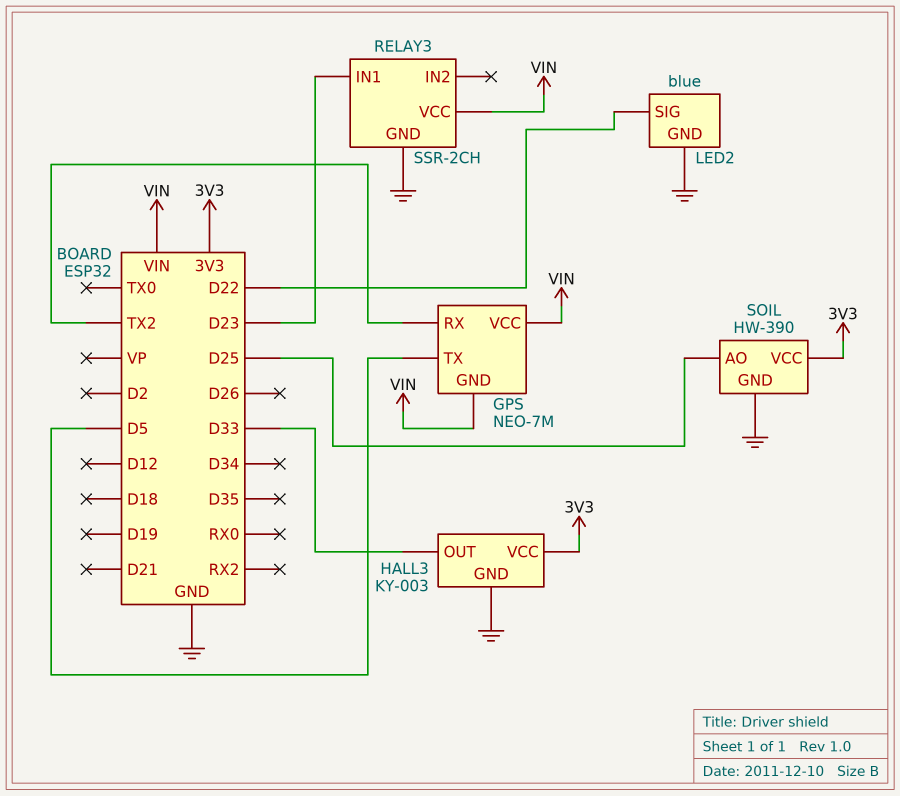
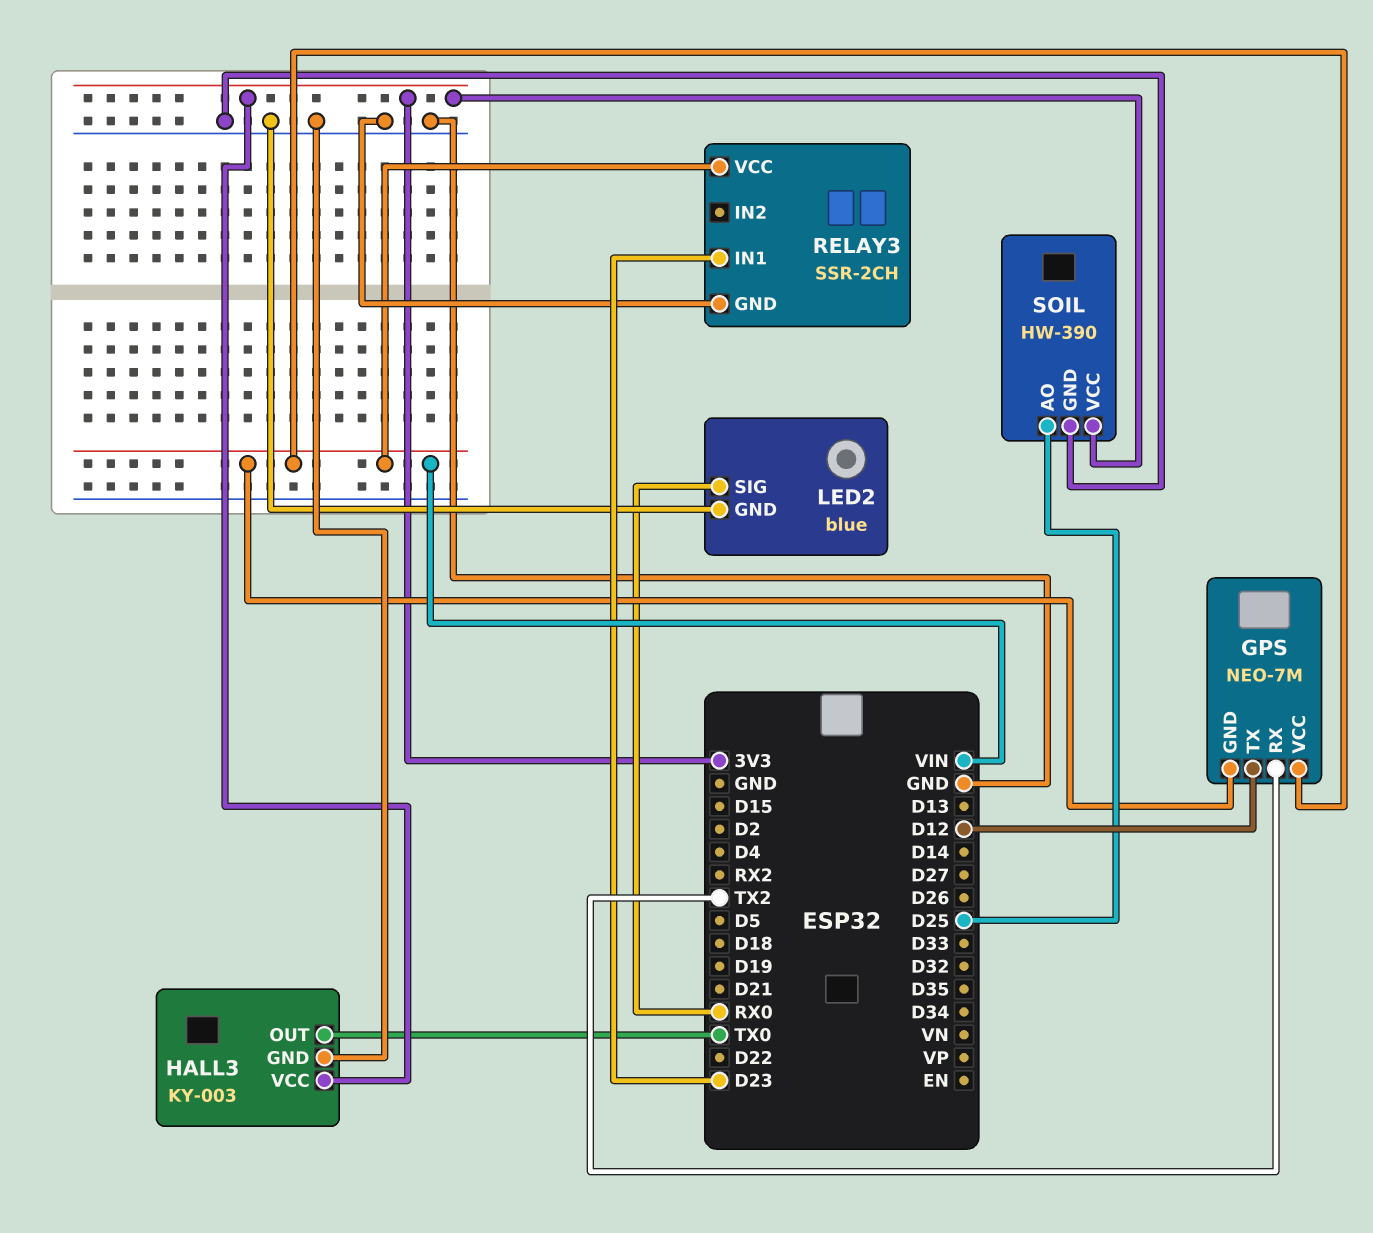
GPS pin TX: D5 -> D12
HALL3 pin OUT: D33 -> TX0
LED2 pin SIG: D22 -> RX0

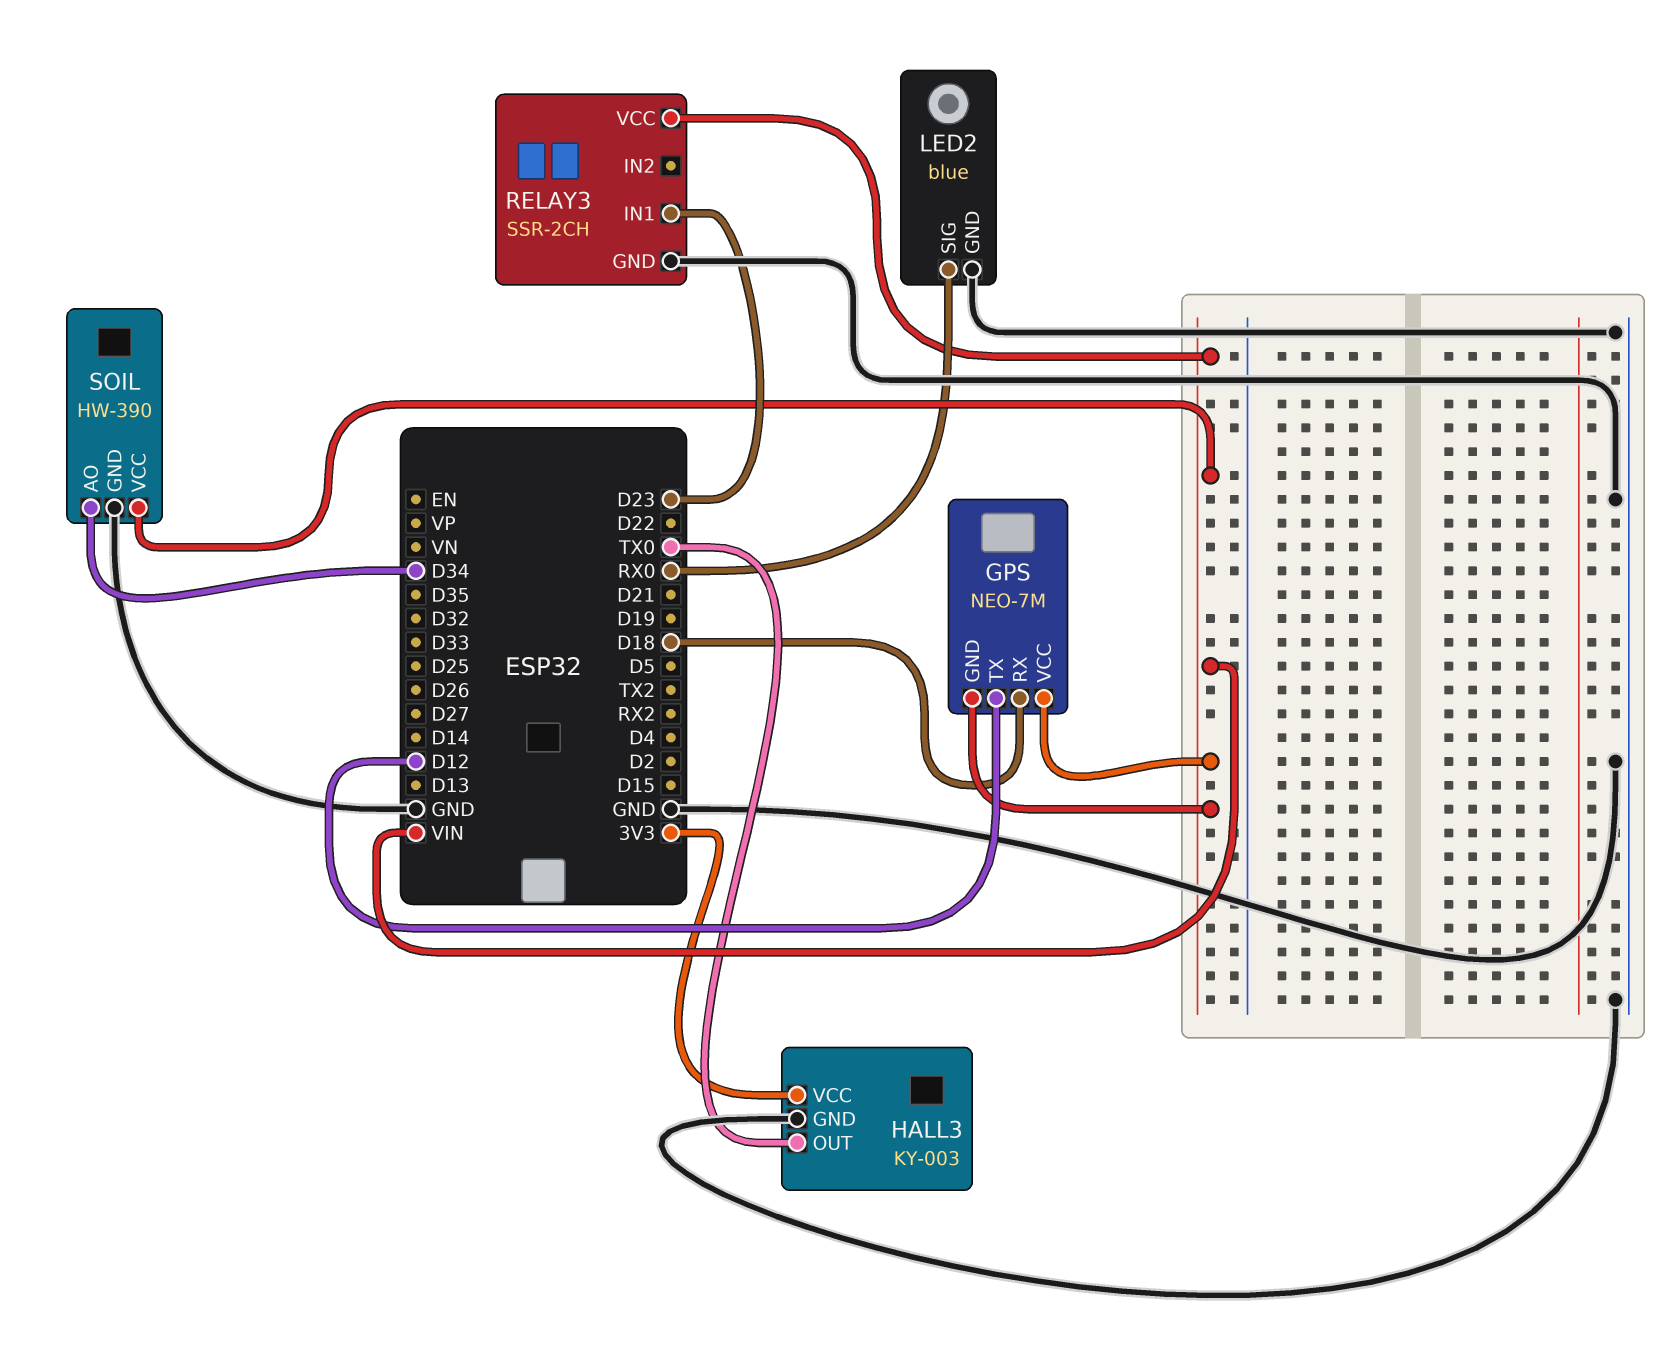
GPS pin RX: TX2 -> D18
SOIL pin AO: D25 -> D34
SOIL pin VCC: 3V3 -> VIN

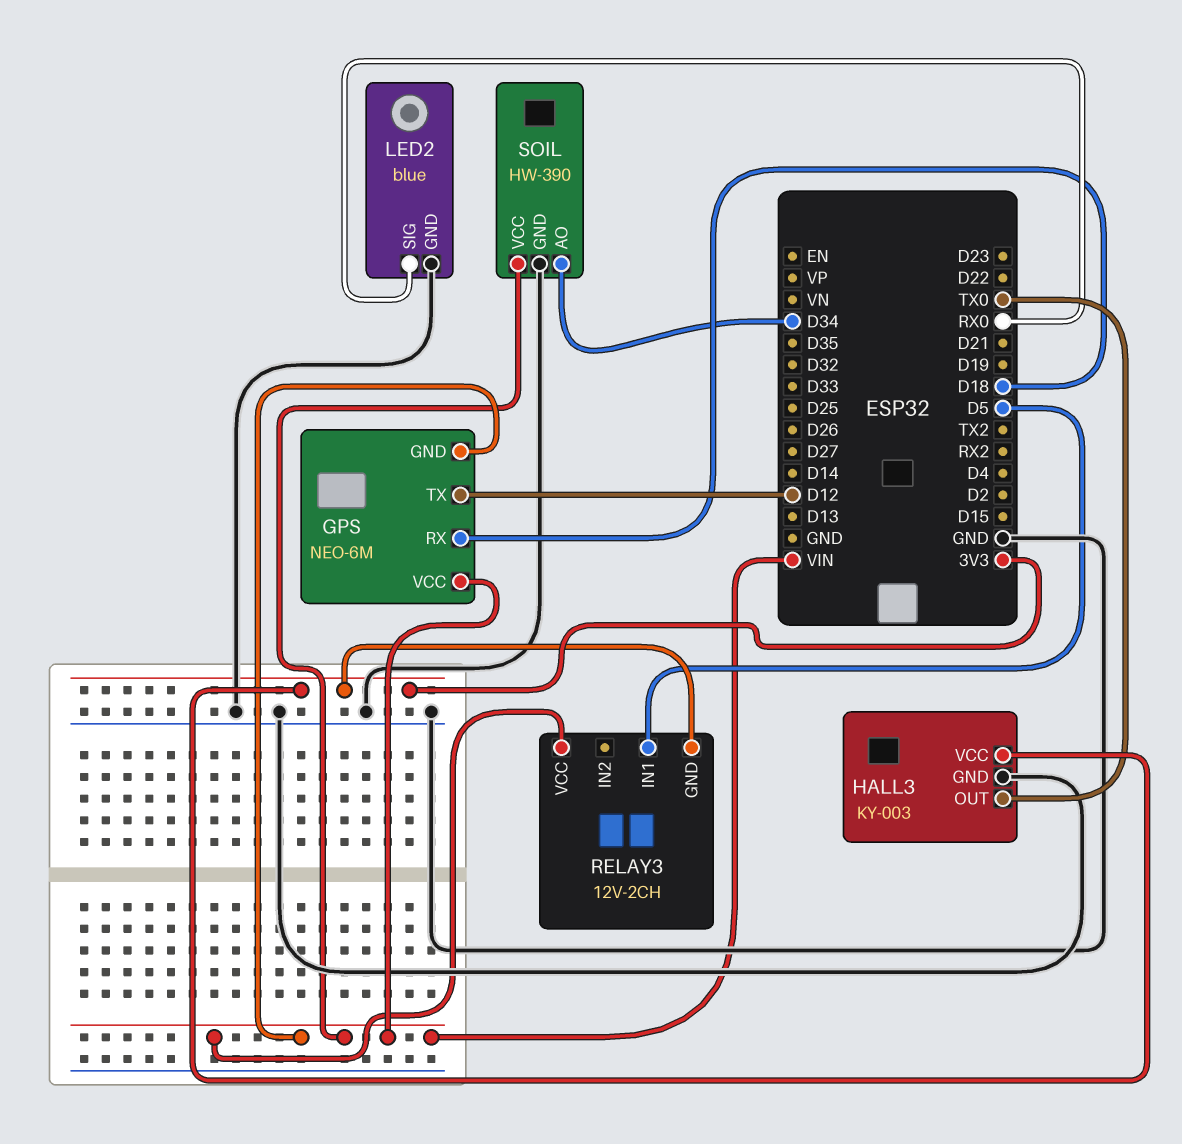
GPS: NEO-7M -> NEO-6M
RELAY3: SSR-2CH -> 12V-2CH
RELAY3 pin GND: GND -> 3V3
RELAY3 pin IN1: D23 -> D5

